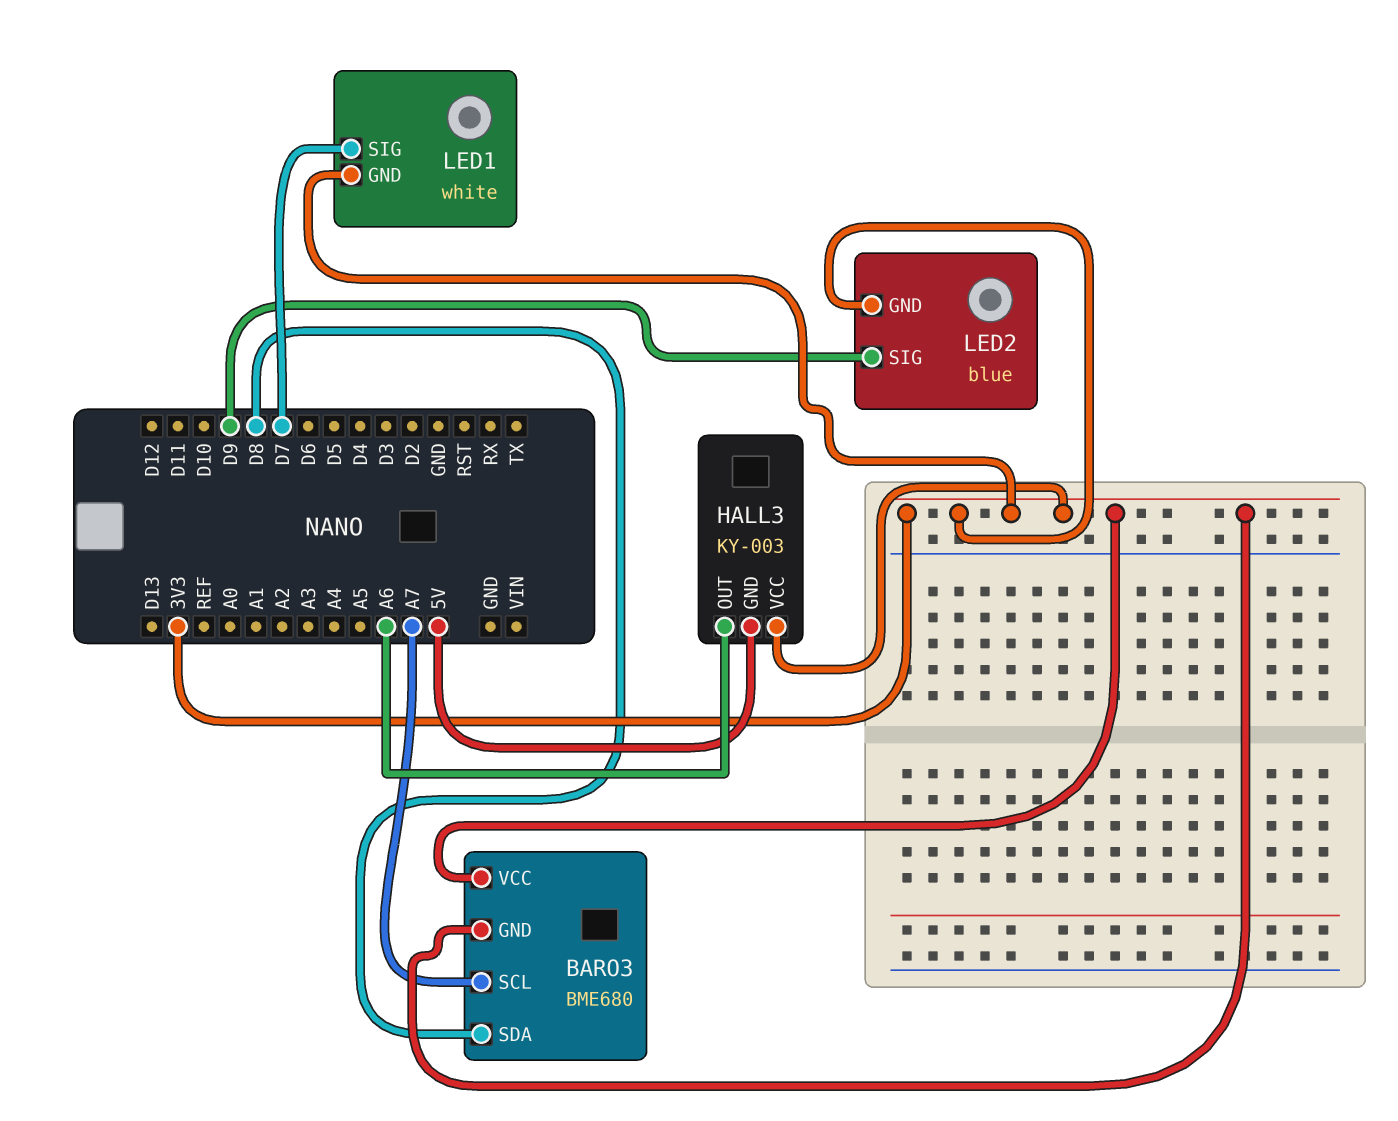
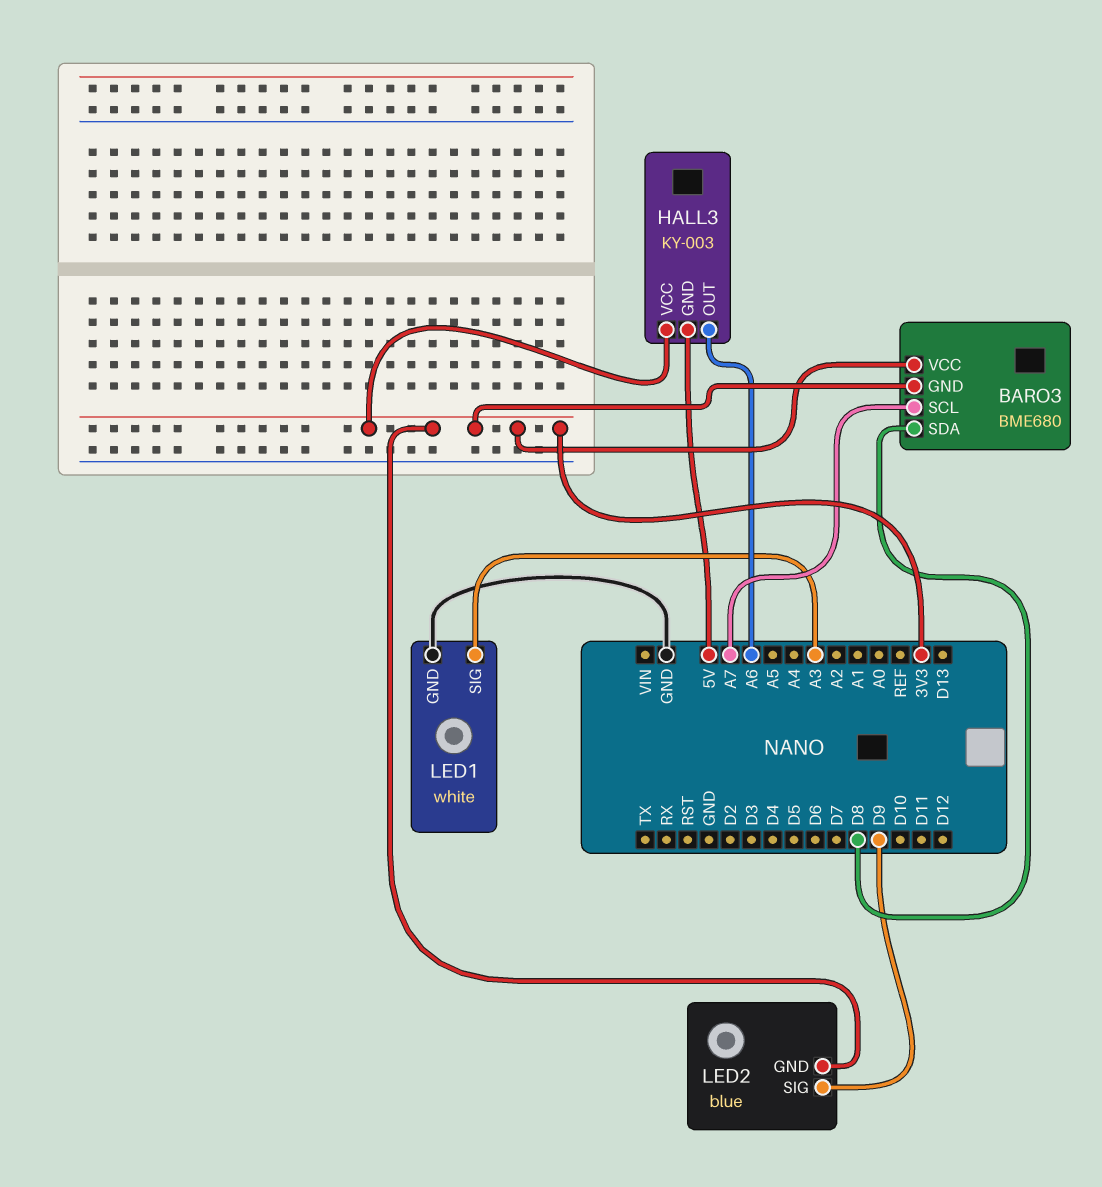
LED1 pin GND: 3V3 -> GND
LED1 pin SIG: D7 -> A3

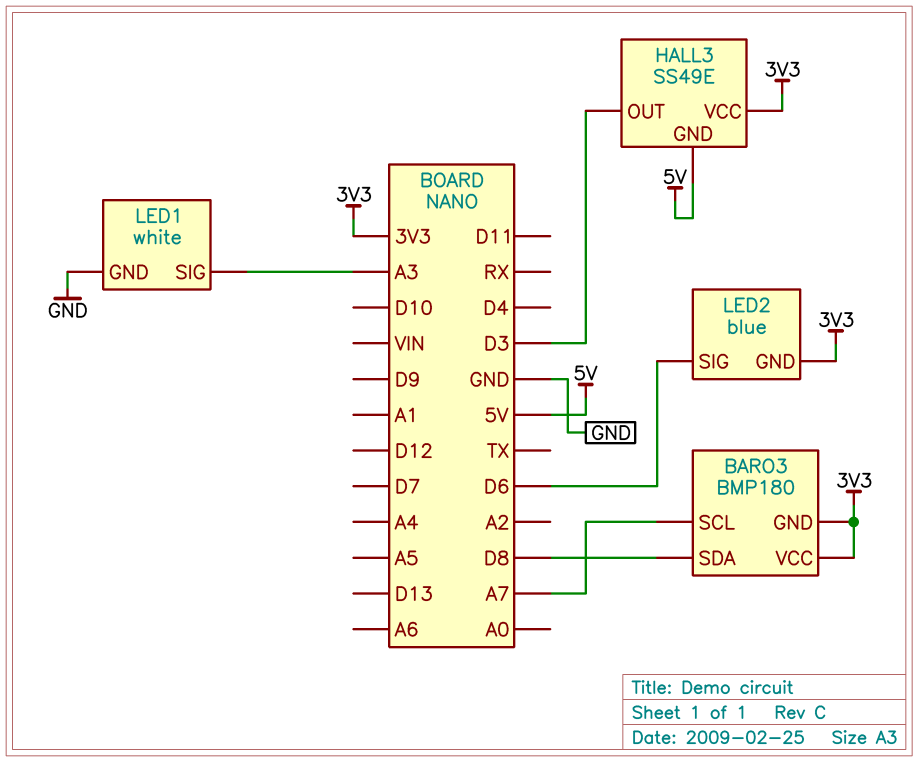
BARO3: BME680 -> BMP180
HALL3: KY-003 -> SS49E
HALL3 pin OUT: A6 -> D3
LED2 pin SIG: D9 -> D6

